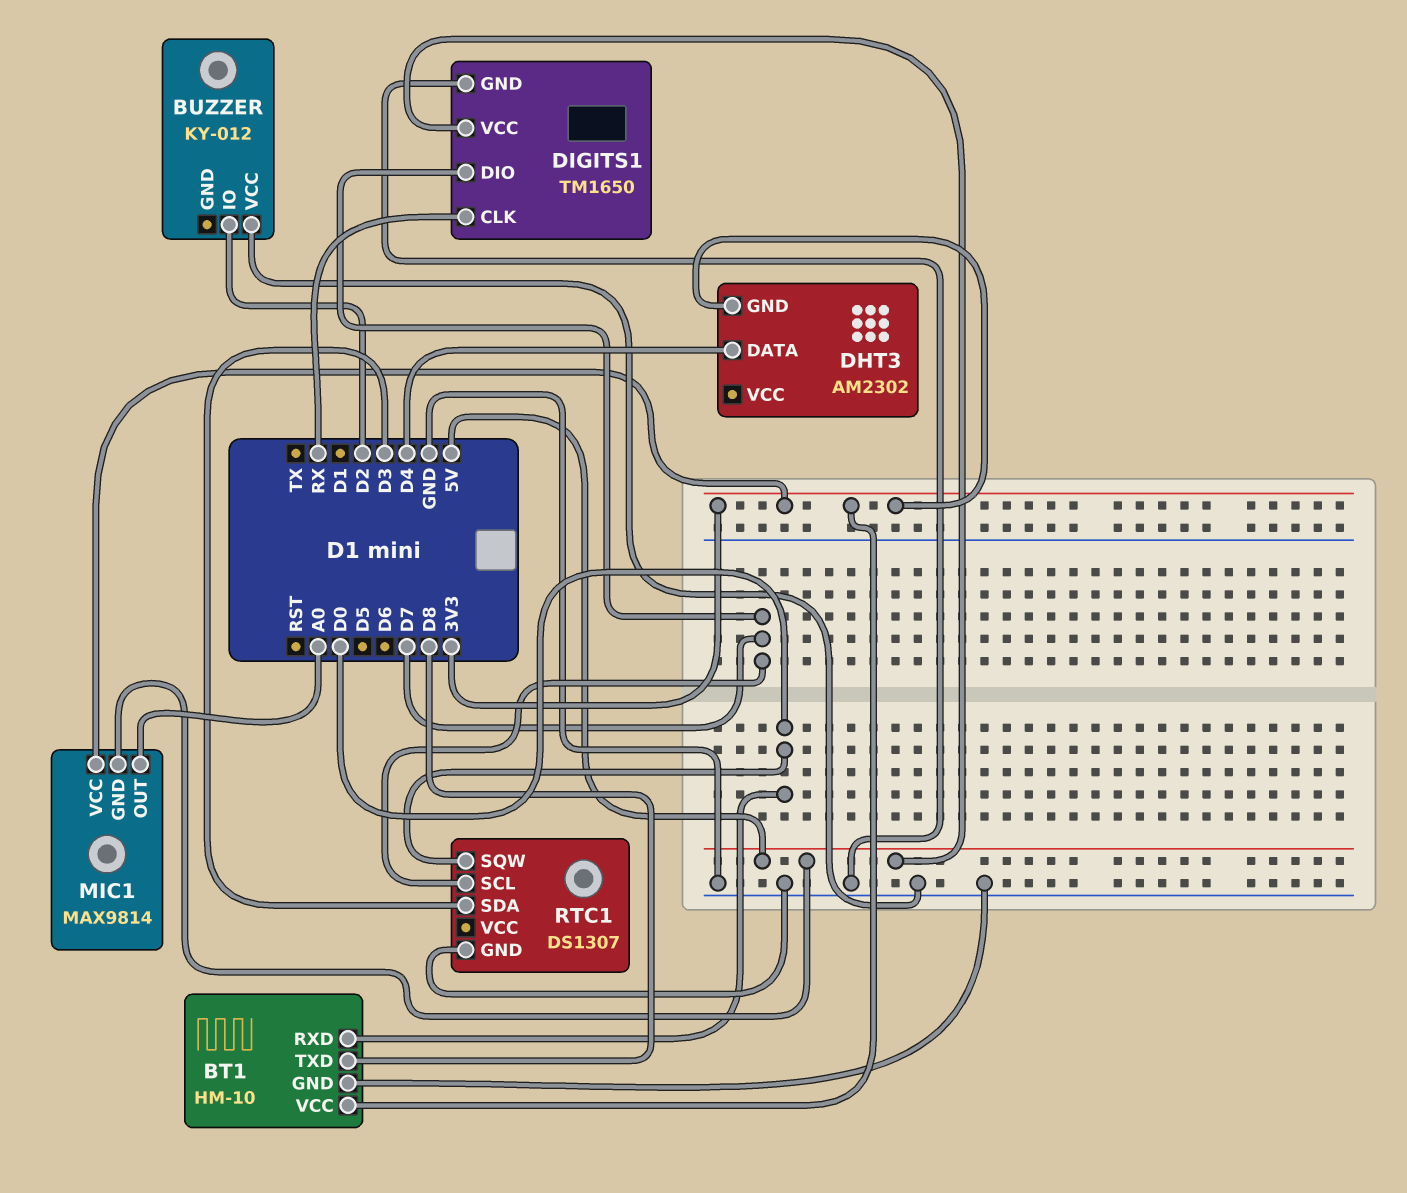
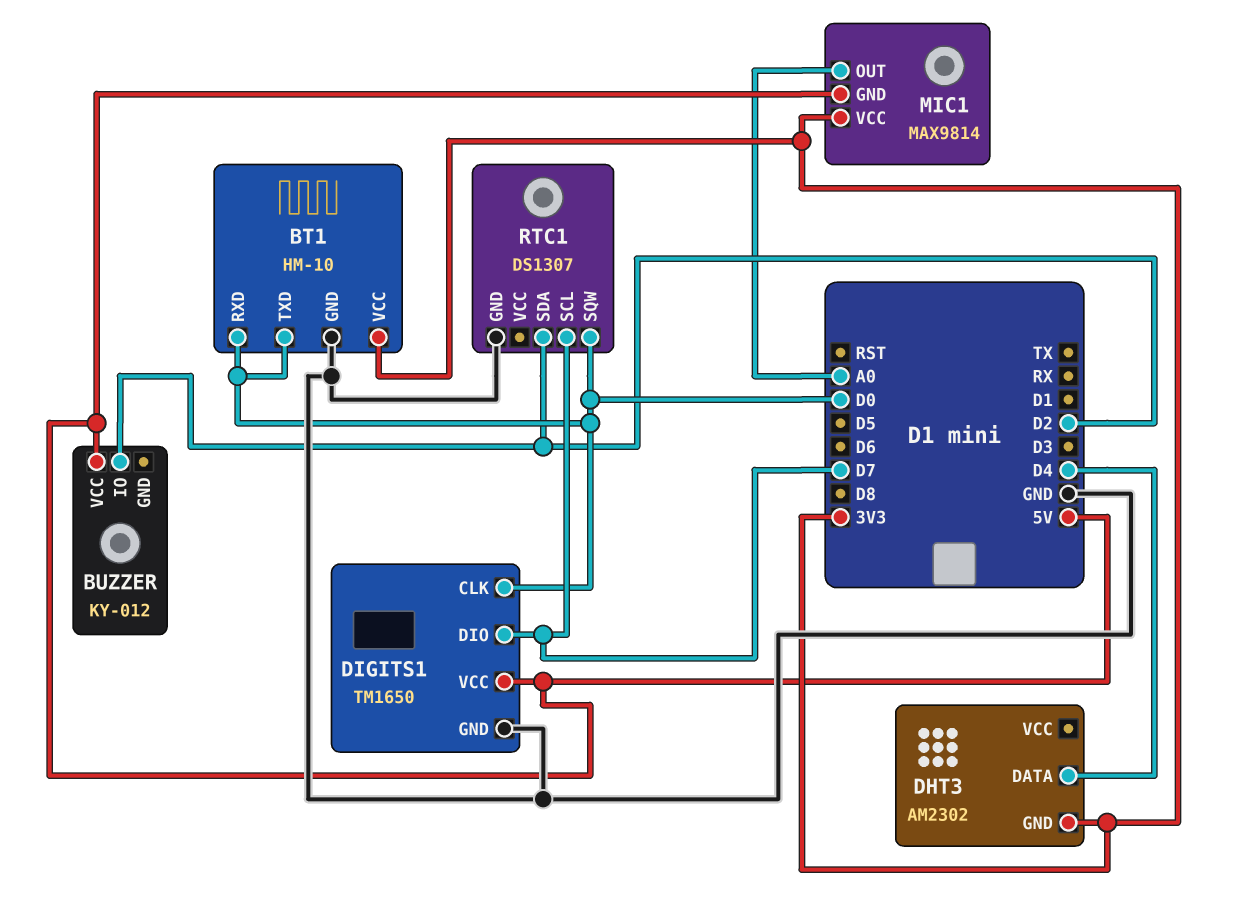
BT1 pin TXD: D8 -> D0
BUZZER pin VCC: GND -> 5V
DIGITS1 pin CLK: RX -> D0
RTC1 pin SDA: D3 -> D2

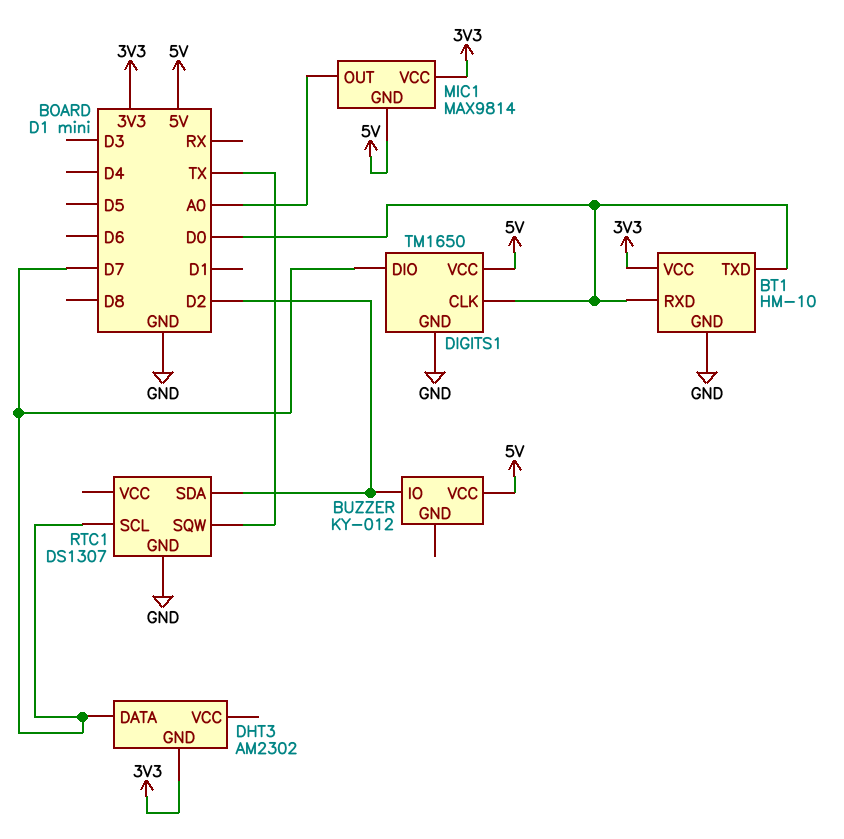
DHT3 pin DATA: D4 -> D7
RTC1 pin SQW: D0 -> TX

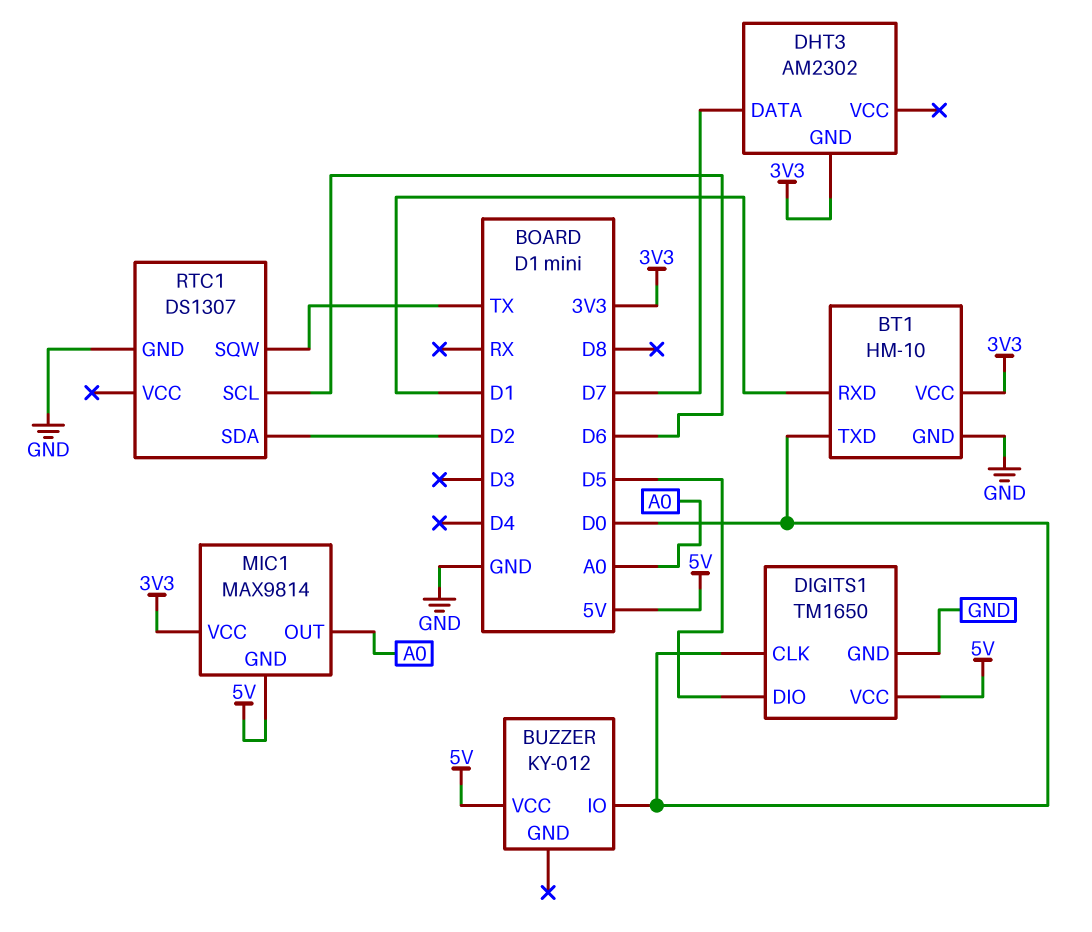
BT1 pin RXD: D0 -> D1
BUZZER pin IO: D2 -> D0
DIGITS1 pin DIO: D7 -> D5
RTC1 pin SCL: D7 -> D6

